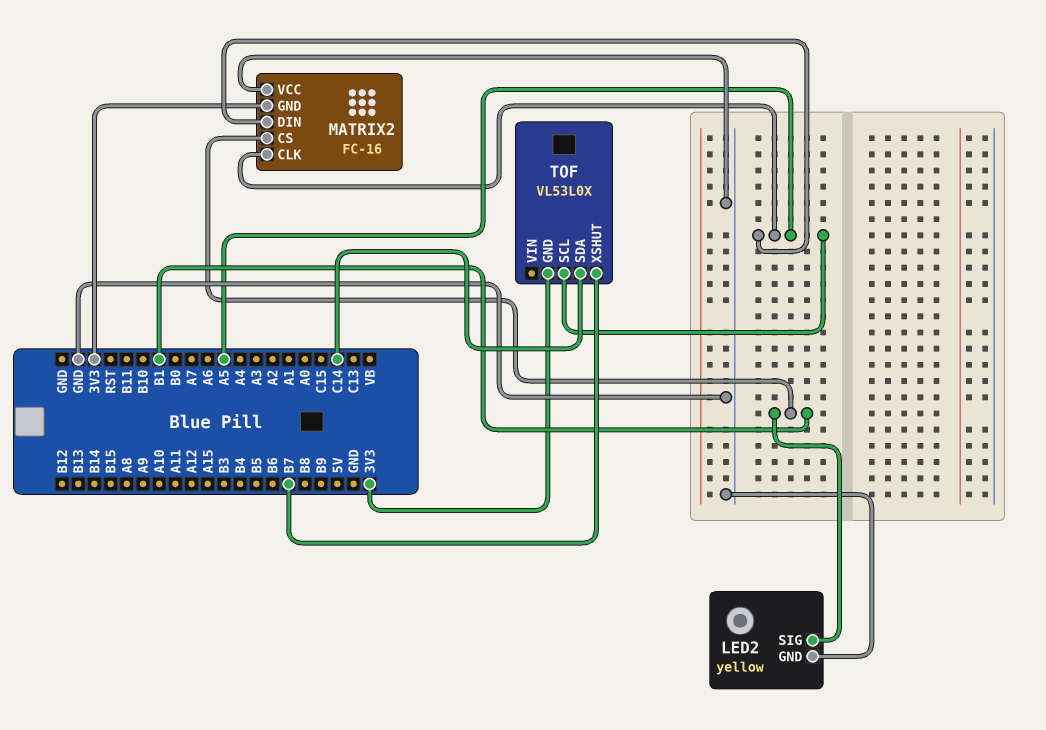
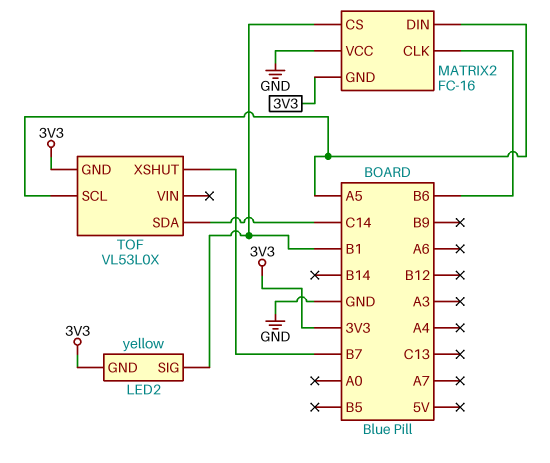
LED2 pin GND: GND -> 3V3
MATRIX2 pin CLK: A5 -> B6

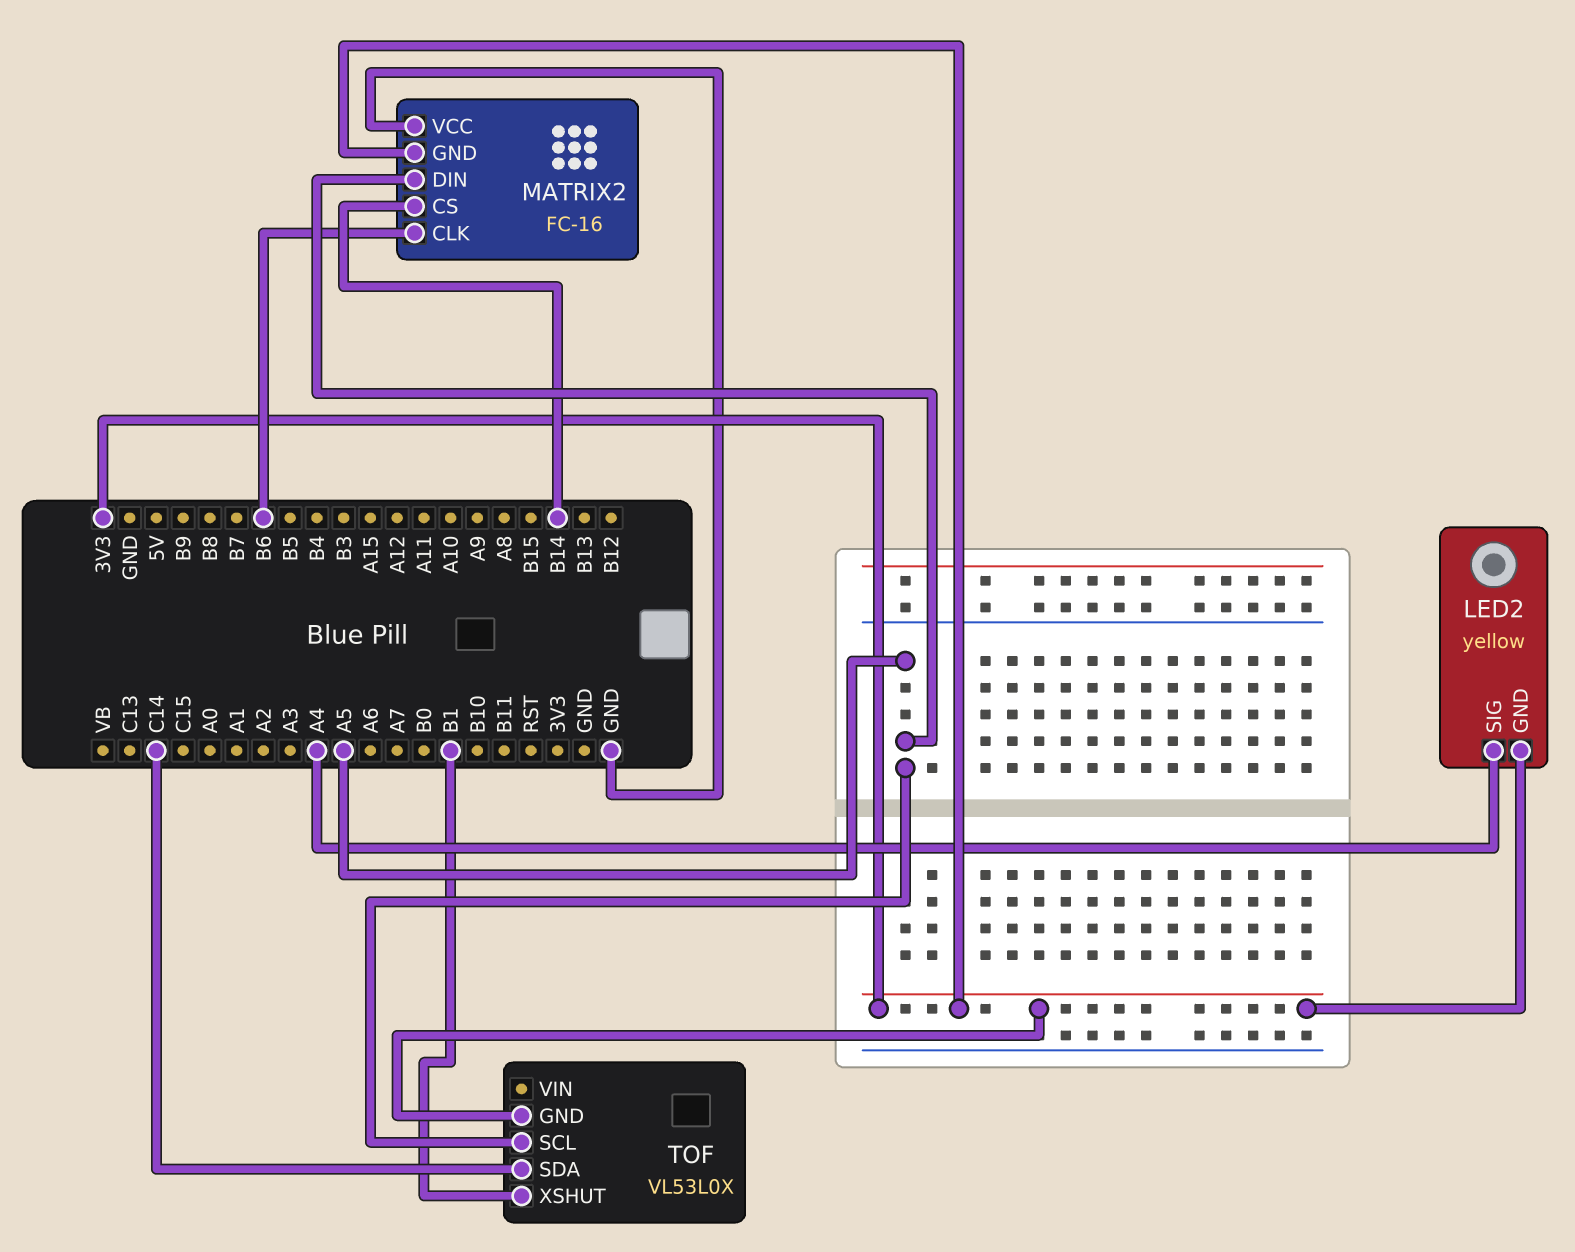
LED2 pin SIG: B1 -> A4
MATRIX2 pin CS: B1 -> B14
TOF pin XSHUT: B7 -> B1

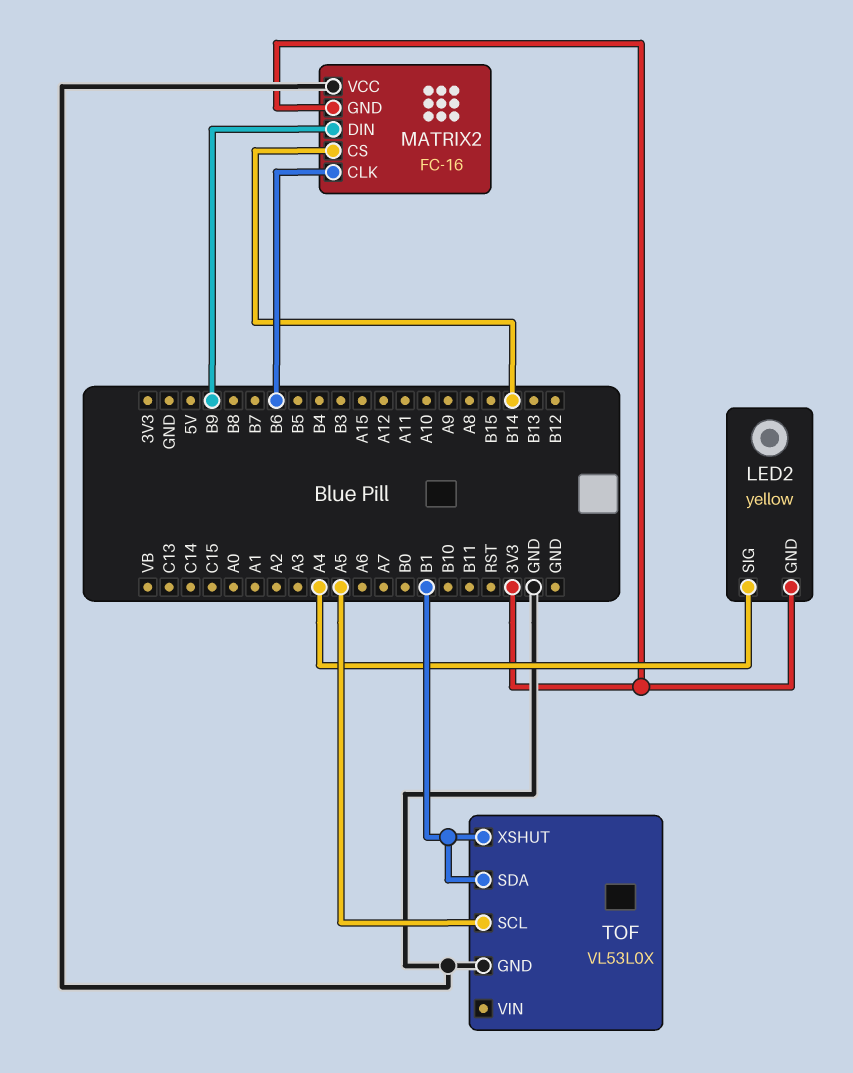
MATRIX2 pin DIN: A5 -> B9
TOF pin GND: 3V3 -> GND
TOF pin SDA: C14 -> B1

